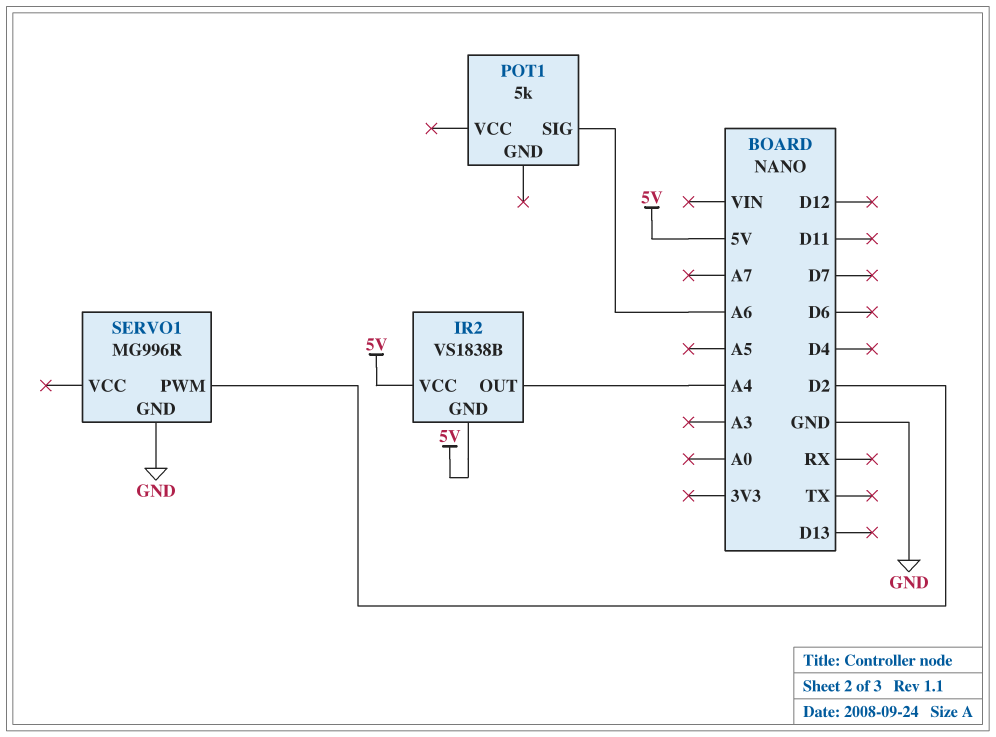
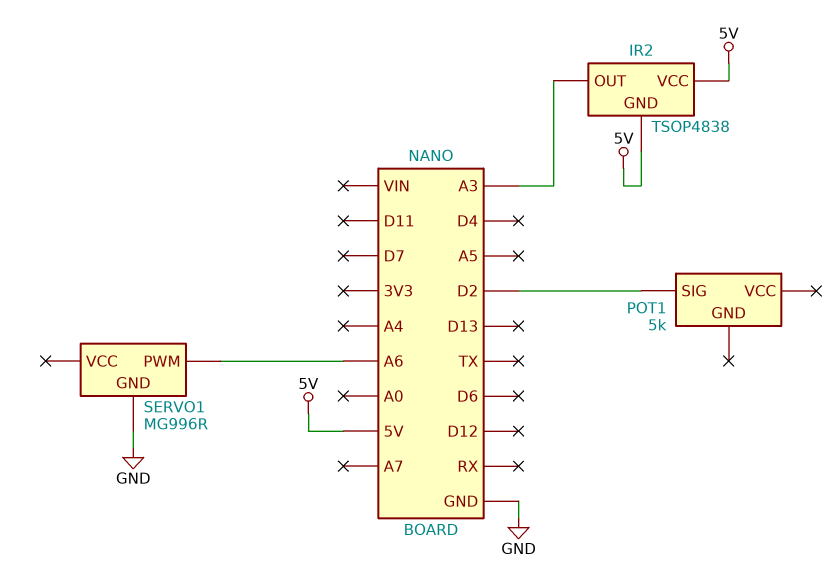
IR2: VS1838B -> TSOP4838
IR2 pin OUT: A4 -> A3
POT1 pin SIG: A6 -> D2
SERVO1 pin PWM: D2 -> A6

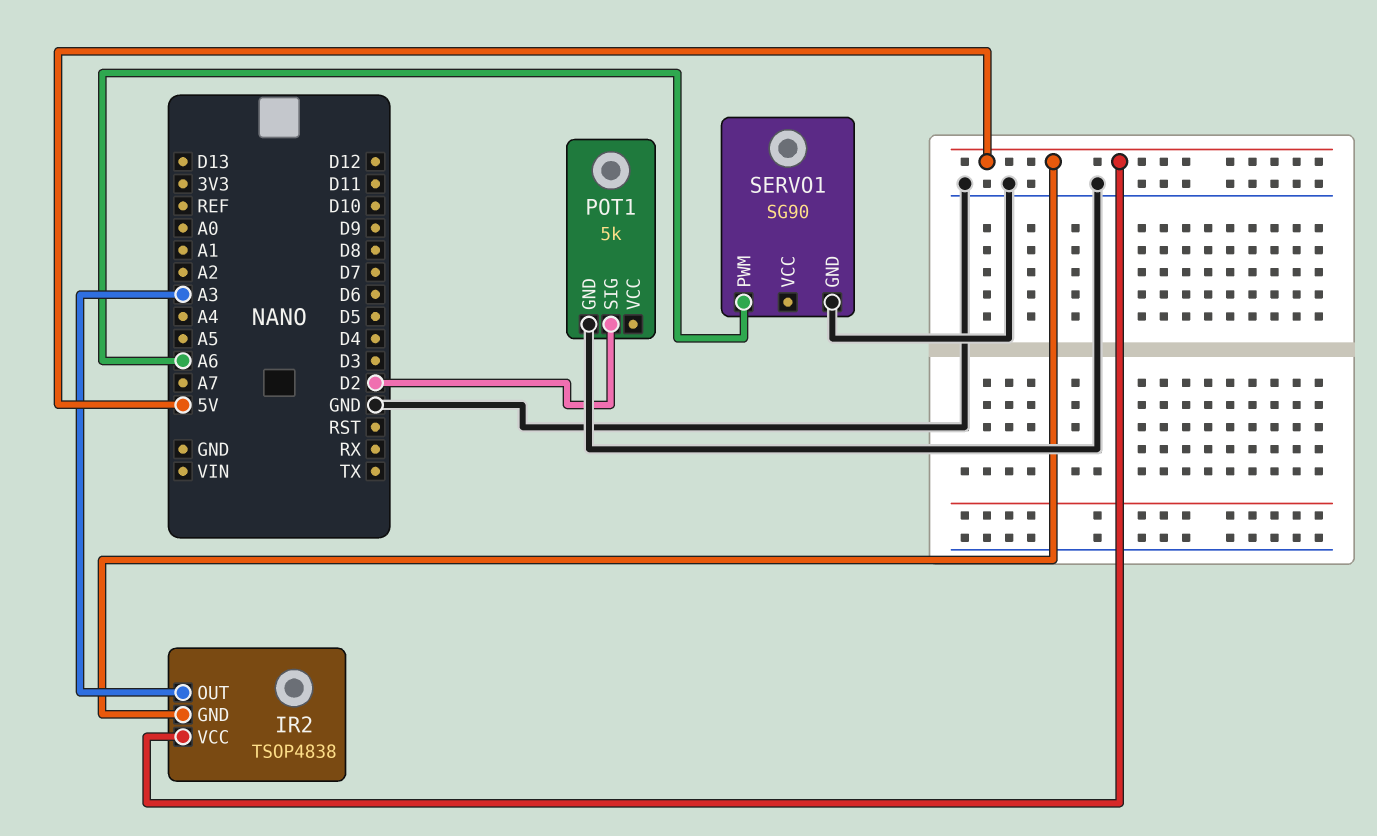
POT1 pin GND: none -> GND
SERVO1: MG996R -> SG90

